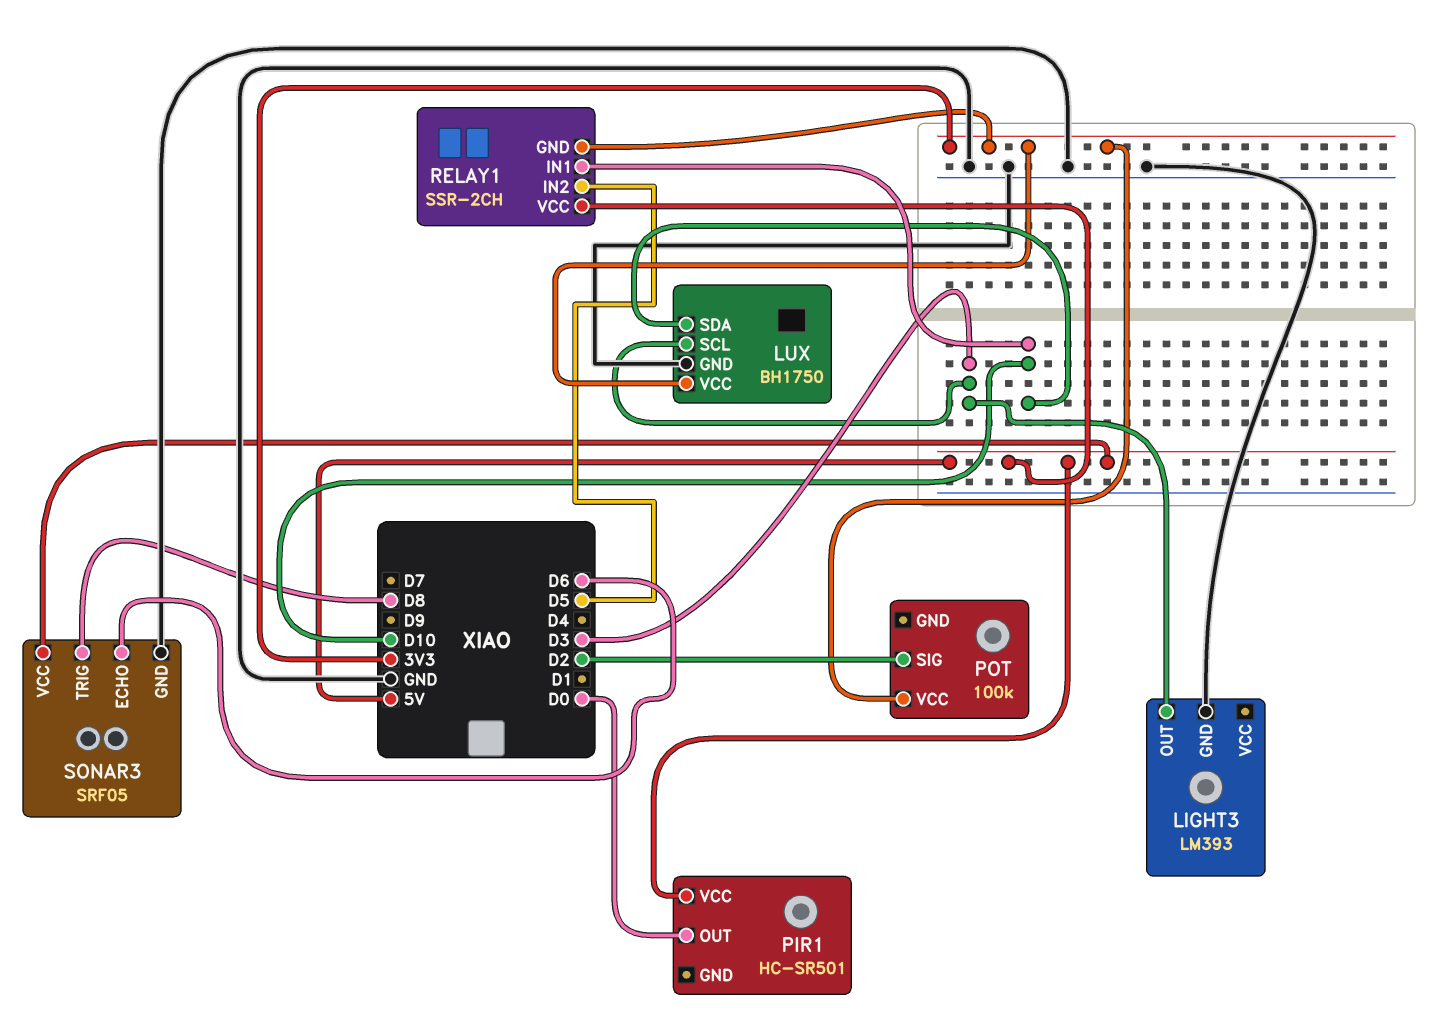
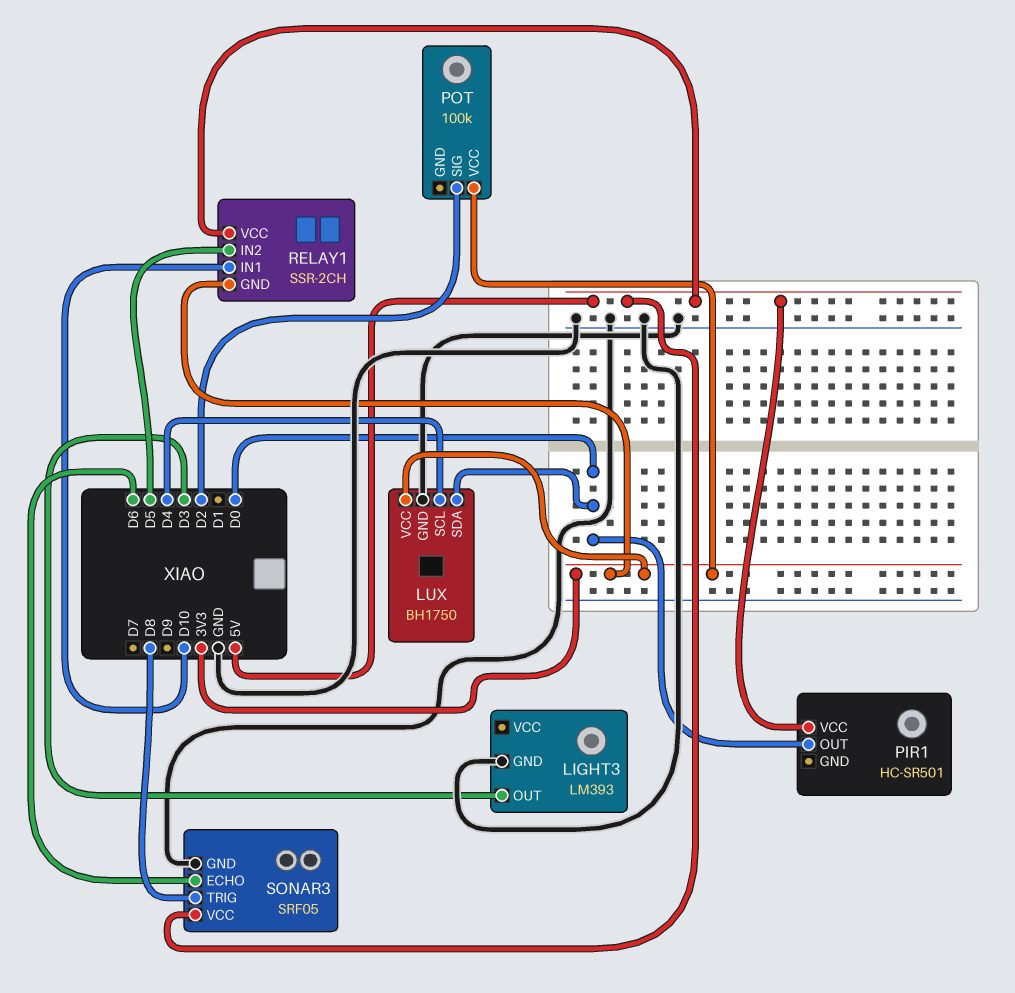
LUX pin SCL: D3 -> D4
LUX pin SDA: D10 -> D0

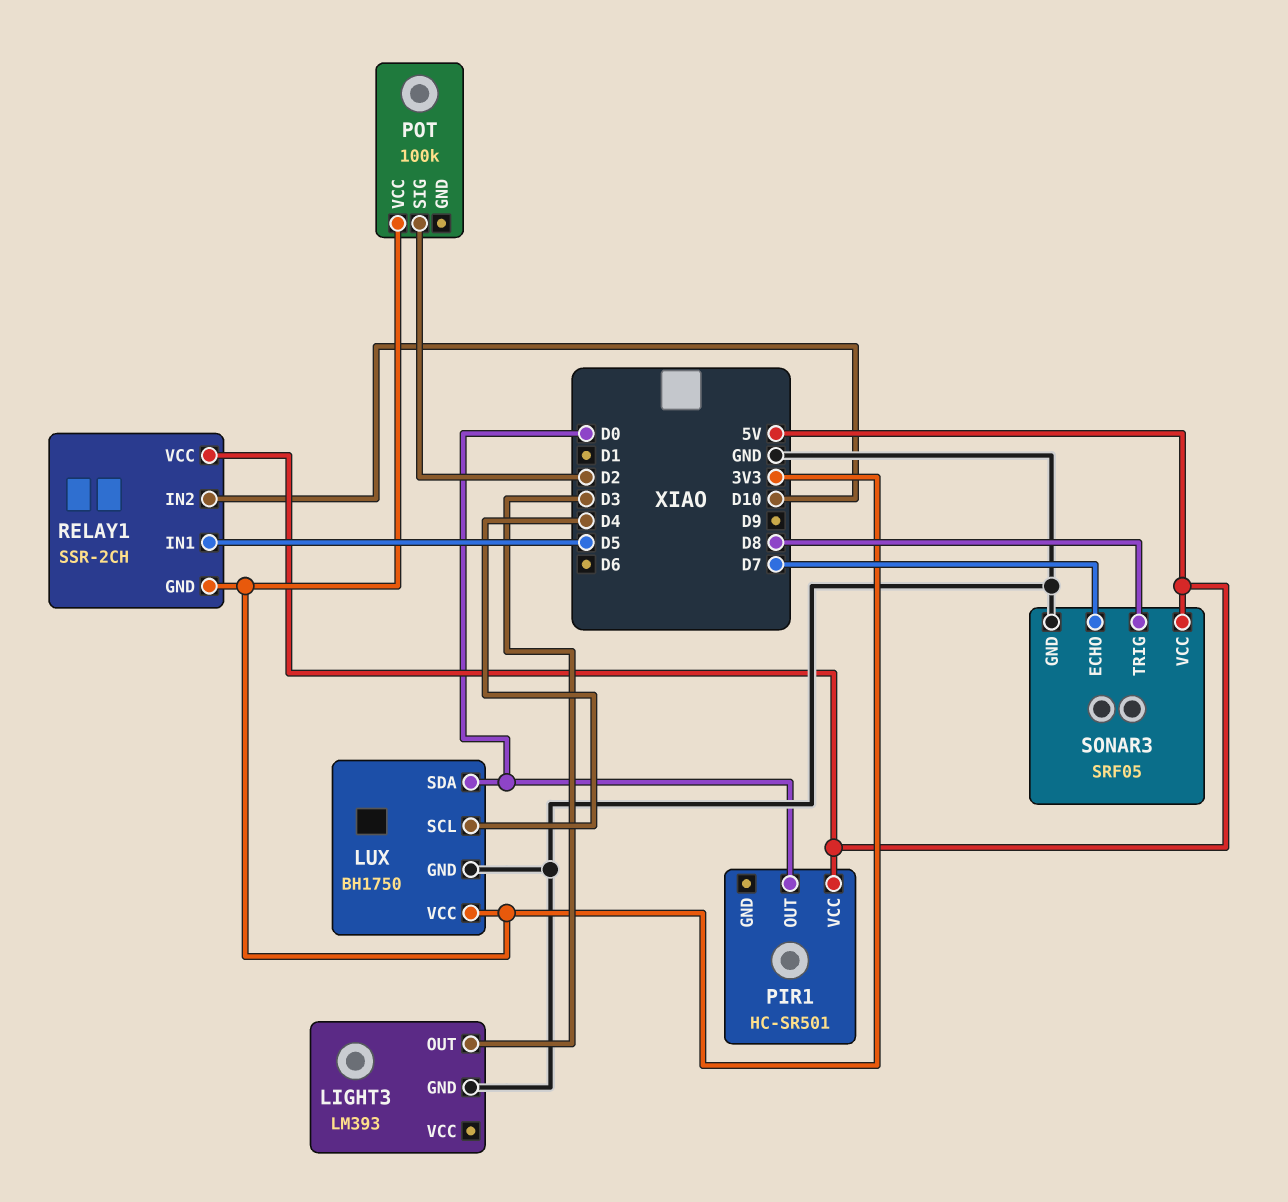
RELAY1 pin IN1: D10 -> D5
RELAY1 pin IN2: D5 -> D10
SONAR3 pin ECHO: D6 -> D7

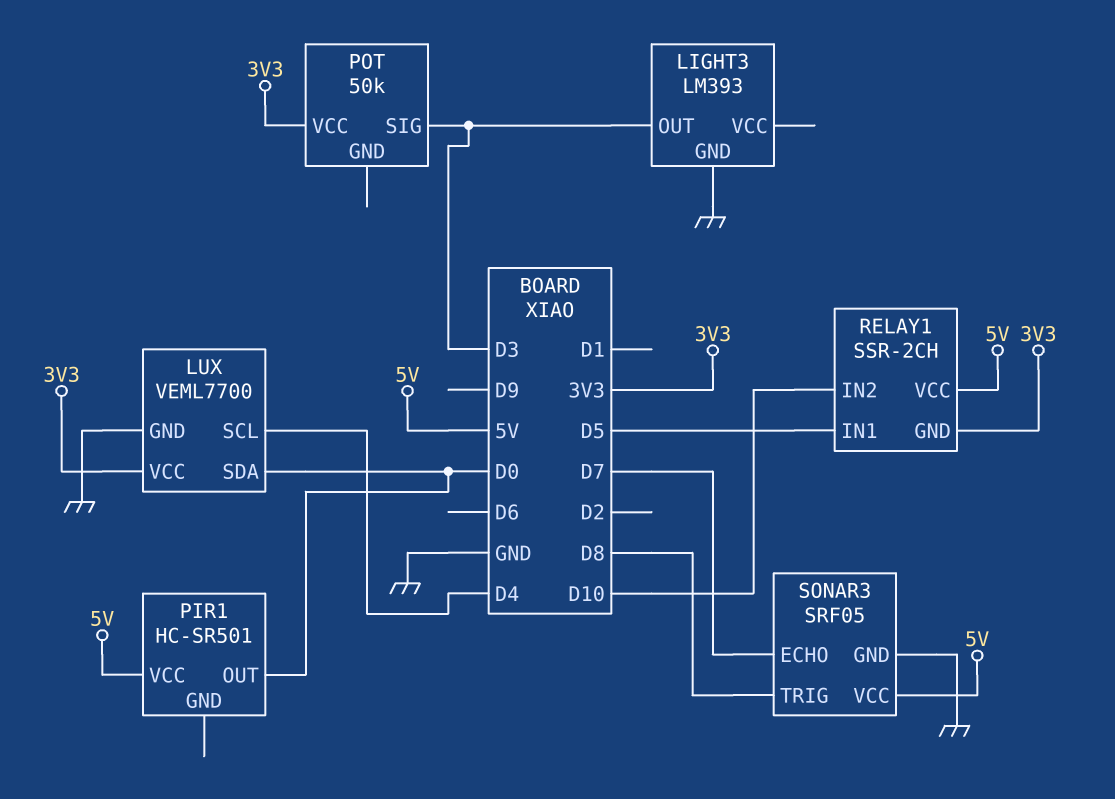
LUX: BH1750 -> VEML7700
POT: 100k -> 50k
POT pin SIG: D2 -> D3

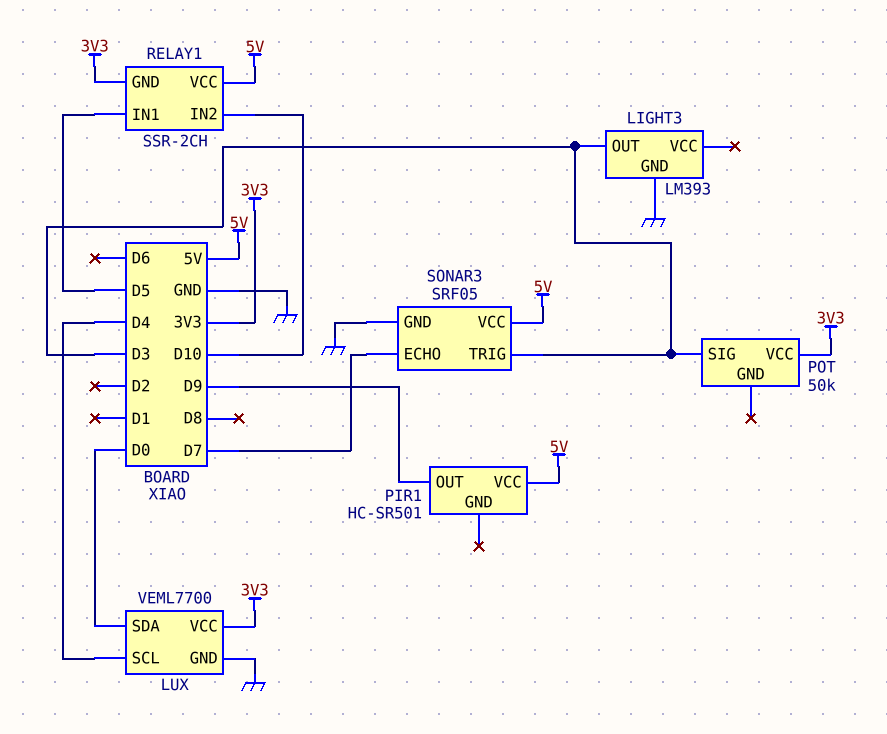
PIR1 pin OUT: D0 -> D9
SONAR3 pin TRIG: D8 -> D3

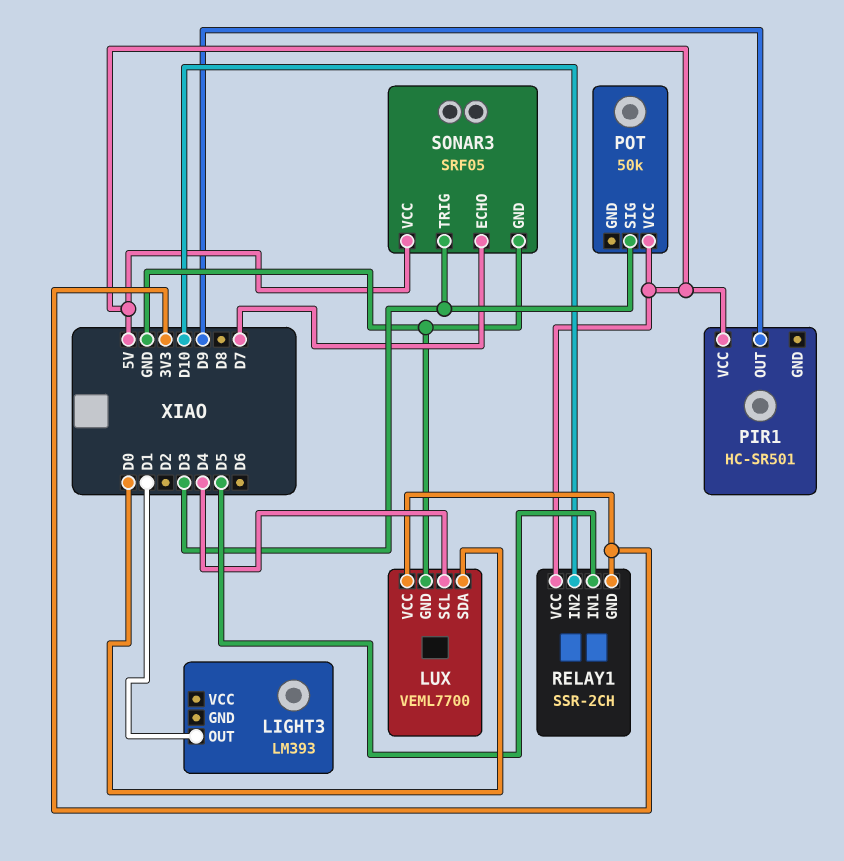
LIGHT3 pin GND: GND -> none
LIGHT3 pin OUT: D3 -> D1
POT pin VCC: 3V3 -> 5V

